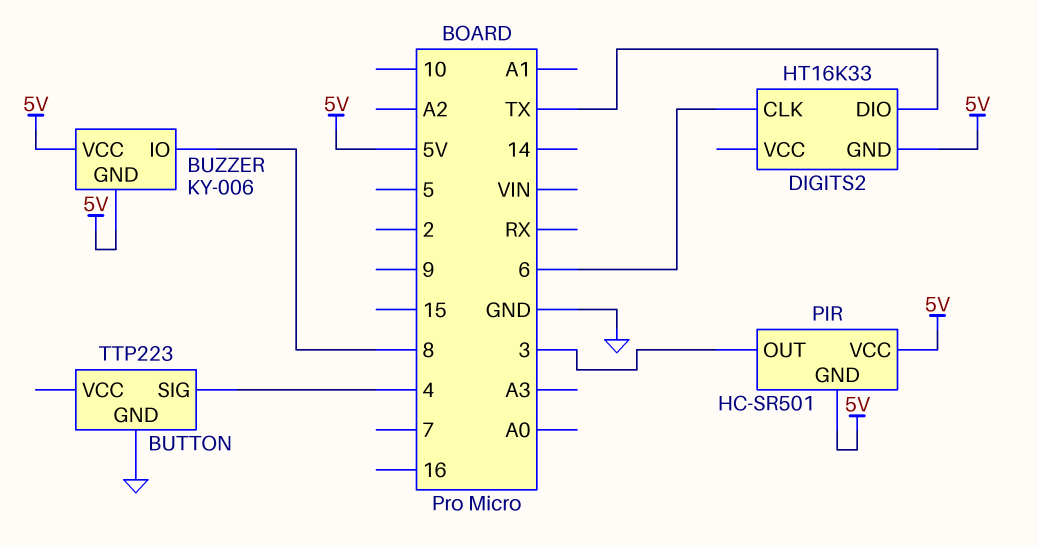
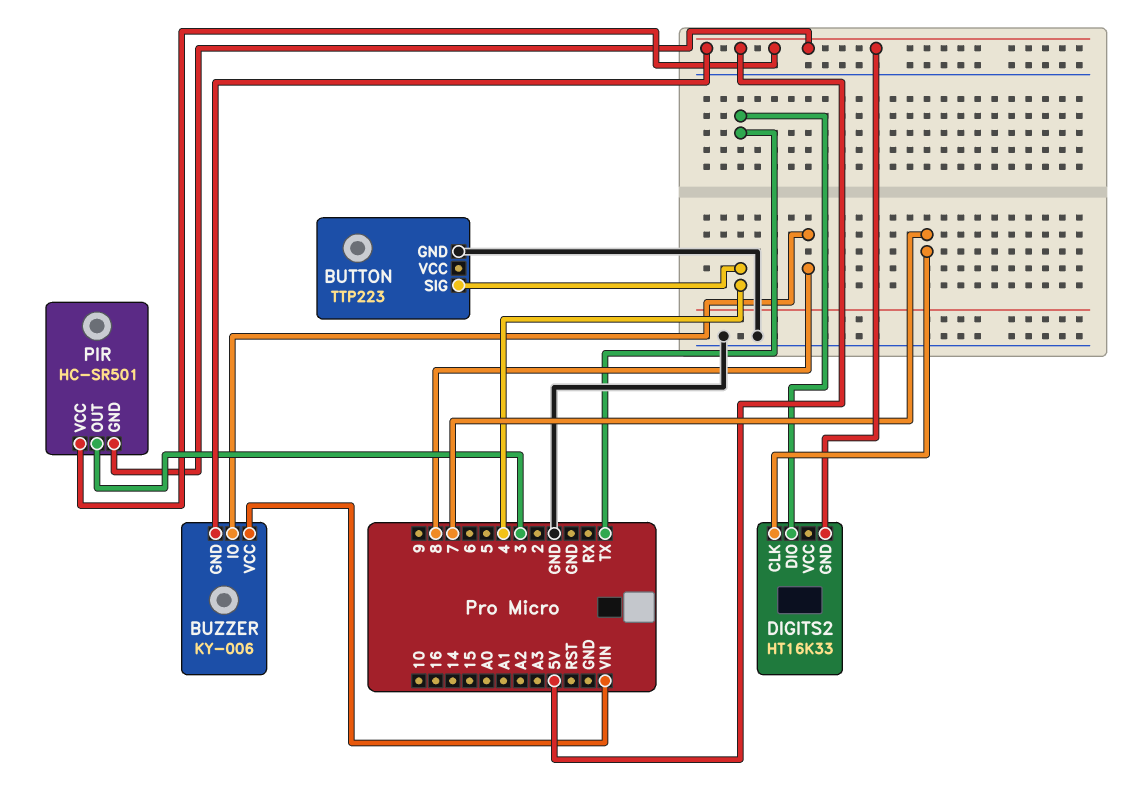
BUZZER pin VCC: 5V -> VIN
DIGITS2 pin CLK: 6 -> 7

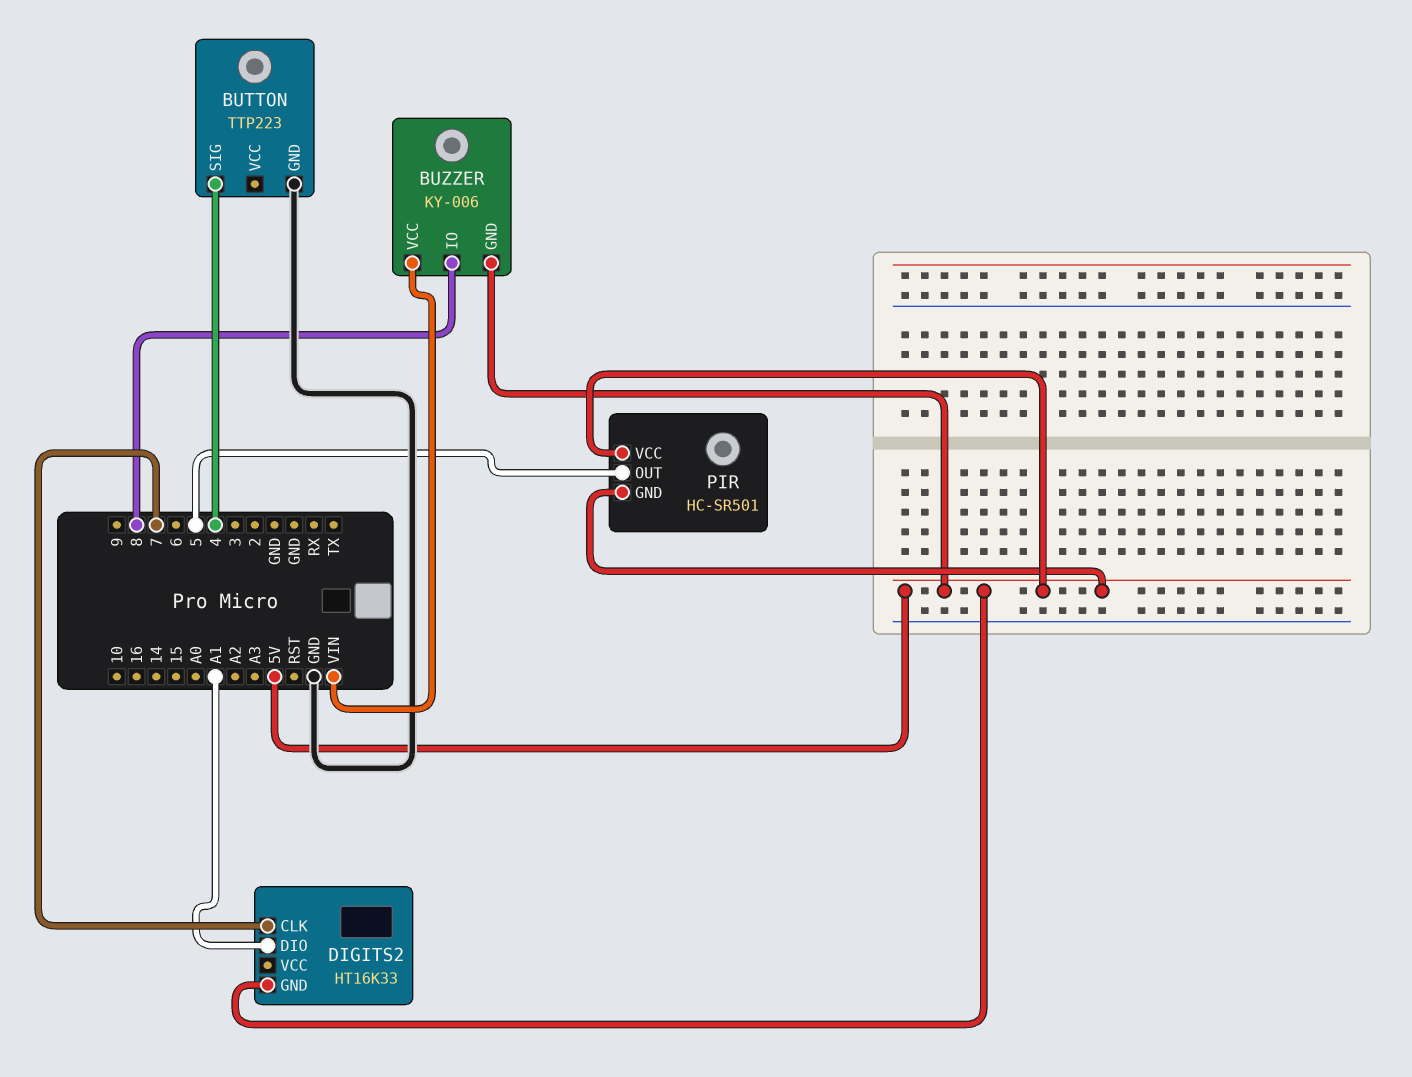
DIGITS2 pin DIO: TX -> A1
PIR pin OUT: 3 -> 5

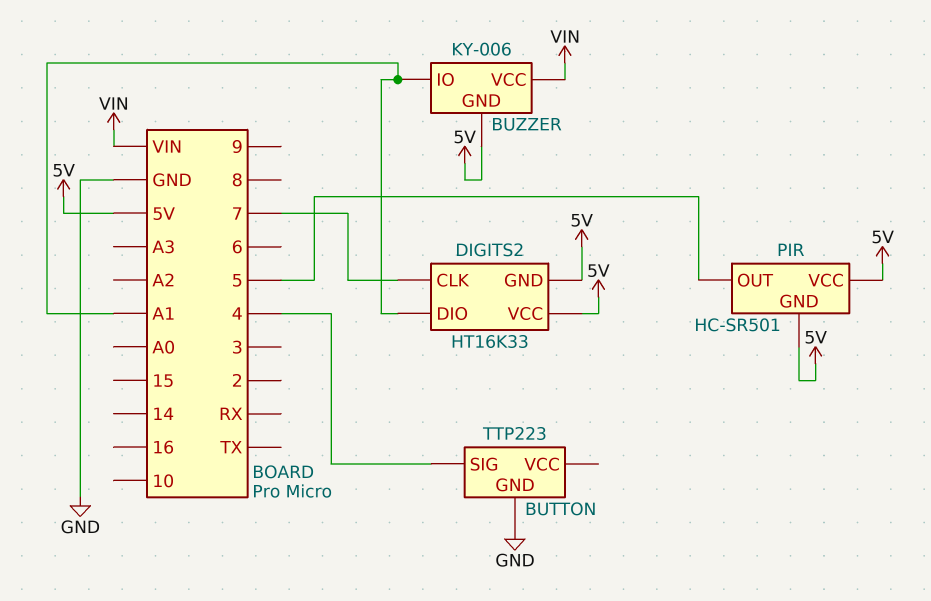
BUZZER pin IO: 8 -> A1
DIGITS2 pin VCC: none -> 5V

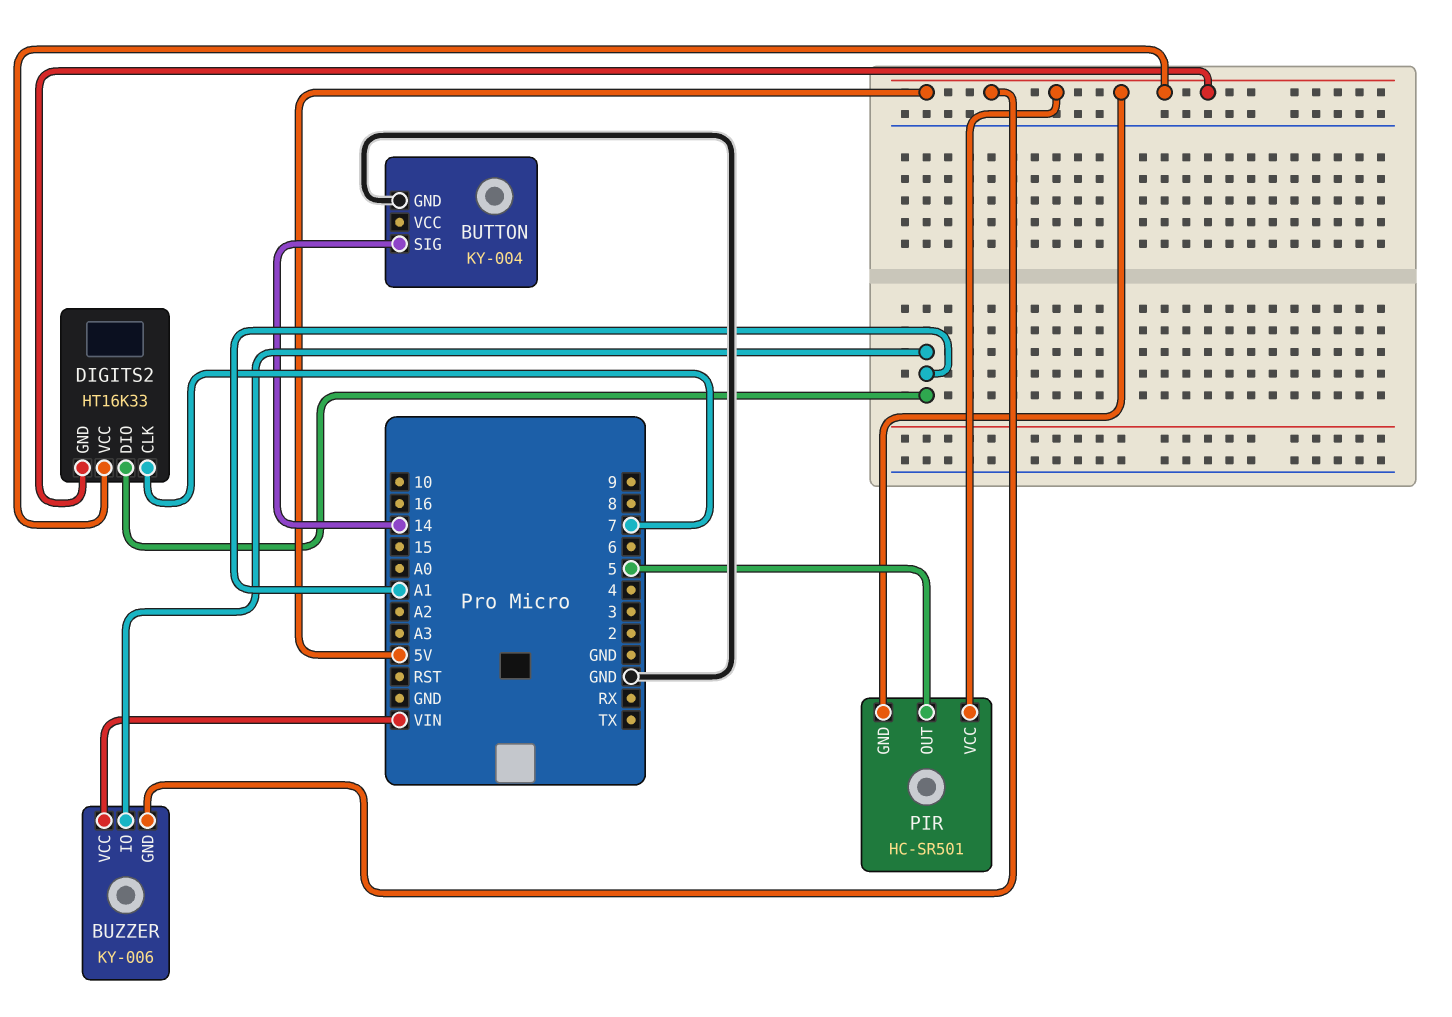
BUTTON: TTP223 -> KY-004
BUTTON pin SIG: 4 -> 14

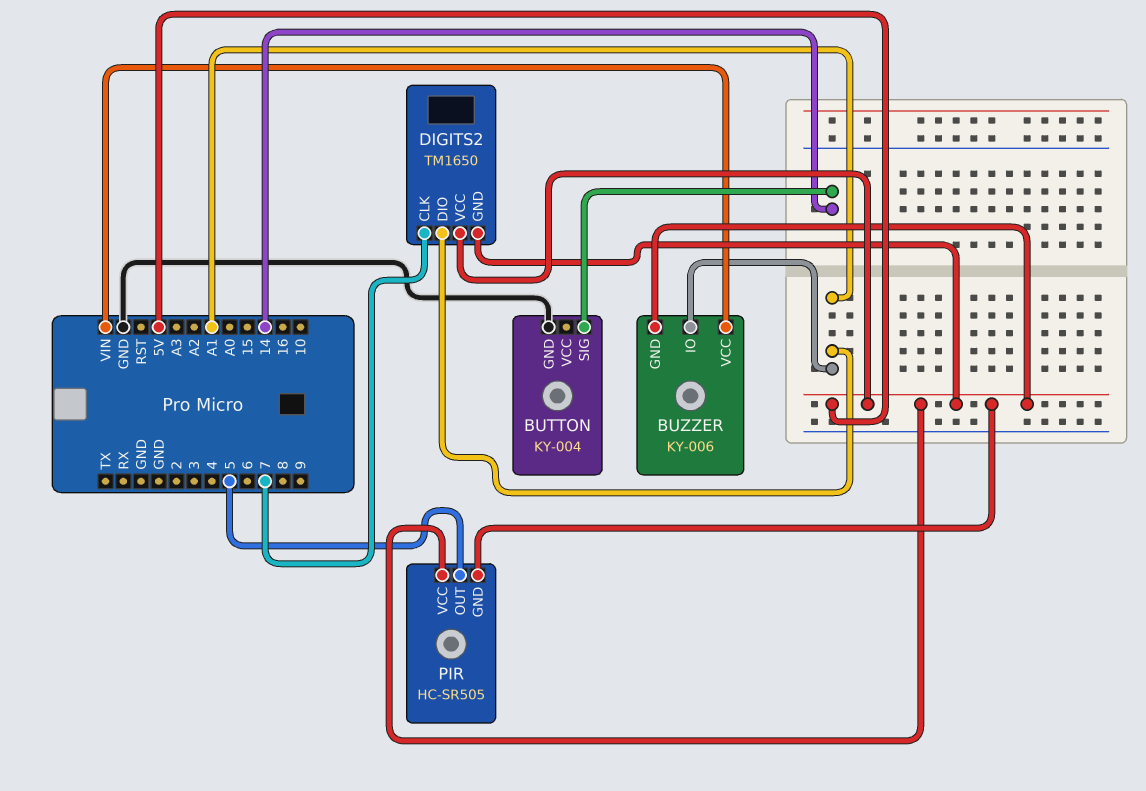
DIGITS2: HT16K33 -> TM1650
PIR: HC-SR501 -> HC-SR505

